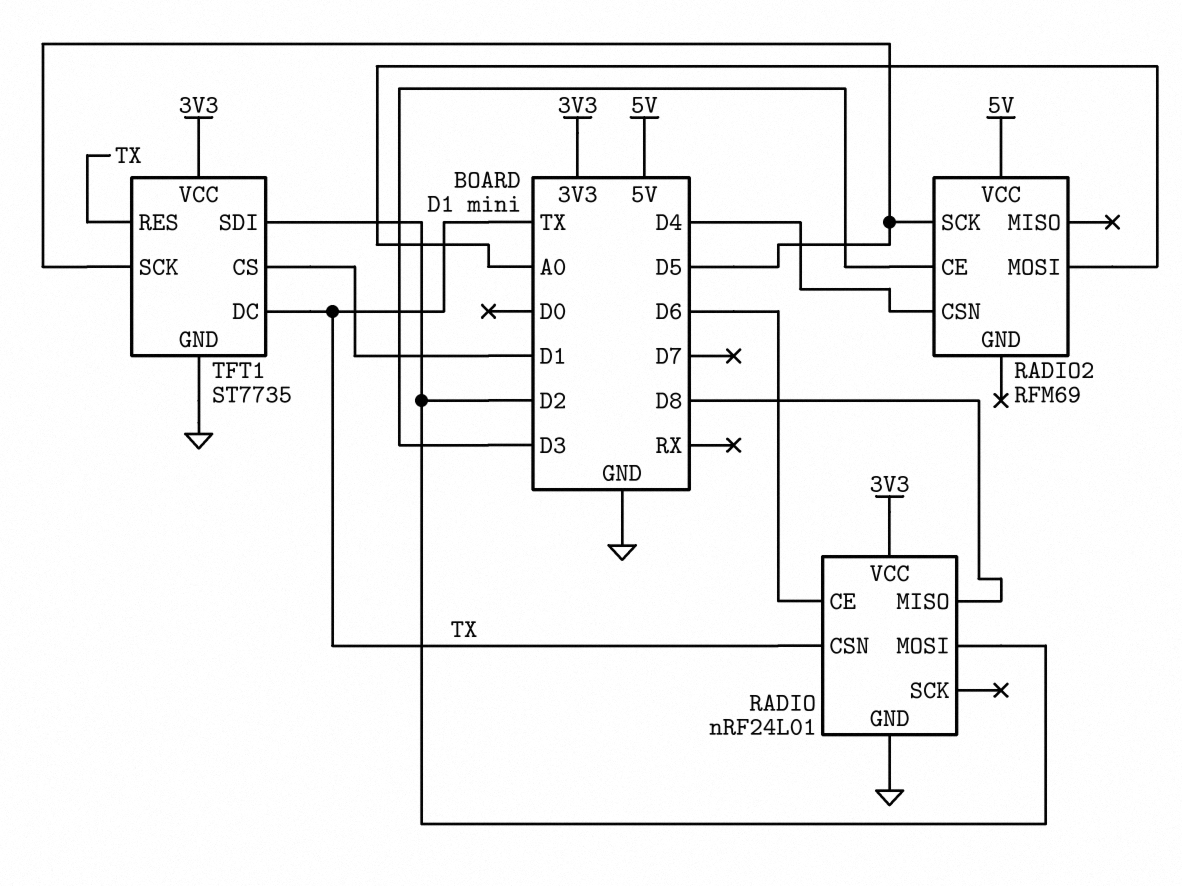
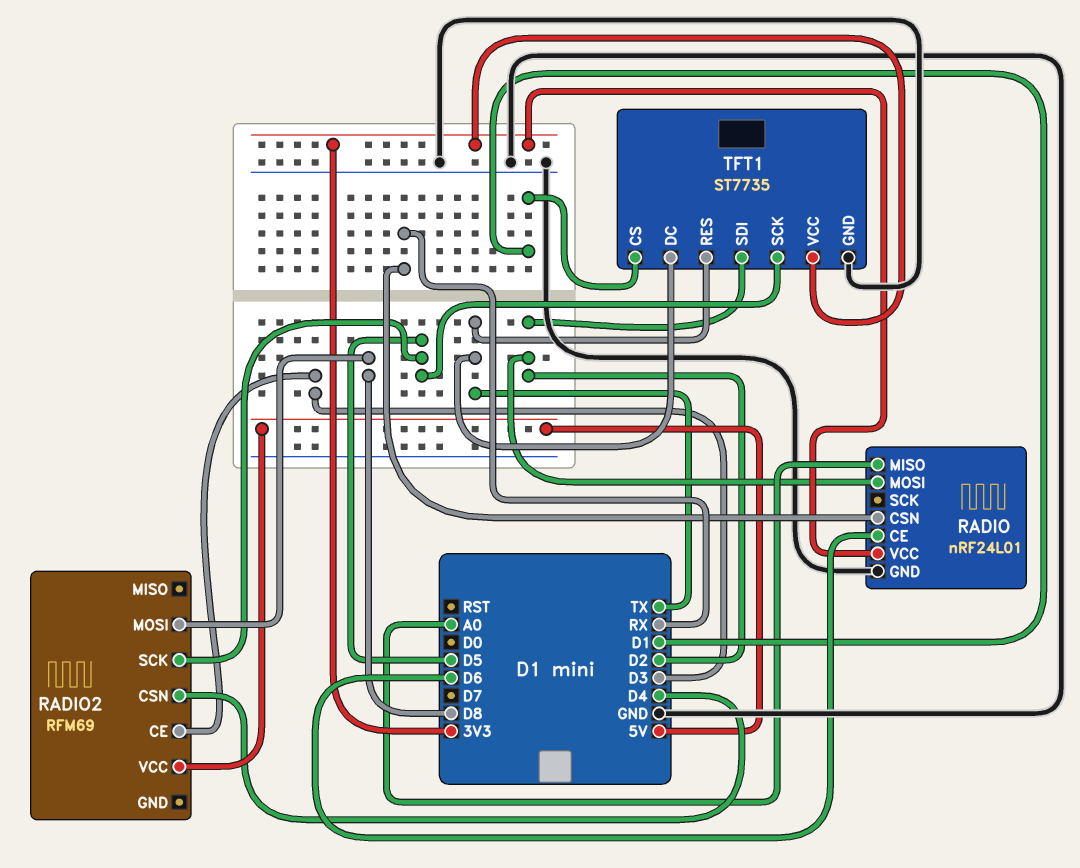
RADIO pin CSN: TX -> RX
RADIO pin MISO: D8 -> A0
RADIO2 pin MOSI: A0 -> D8

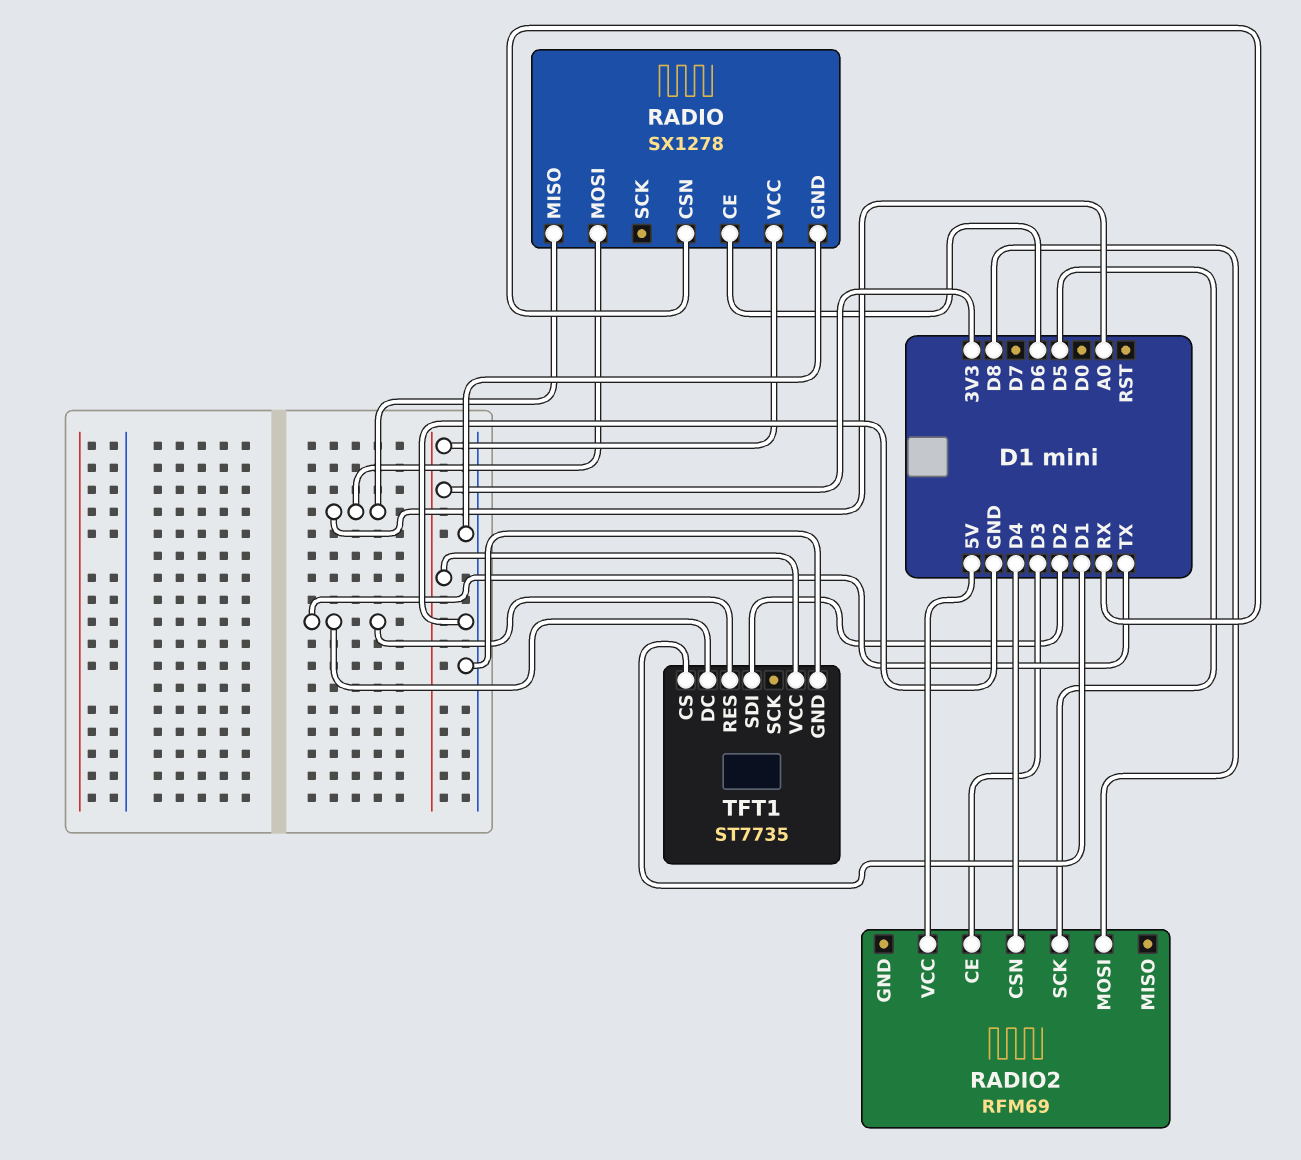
RADIO: nRF24L01 -> SX1278
RADIO pin MOSI: D2 -> A0
TFT1 pin SCK: D5 -> none

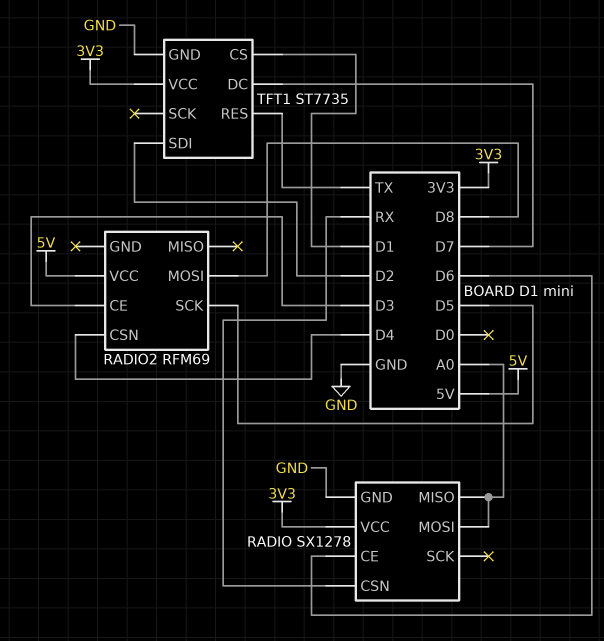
TFT1 pin DC: TX -> D7

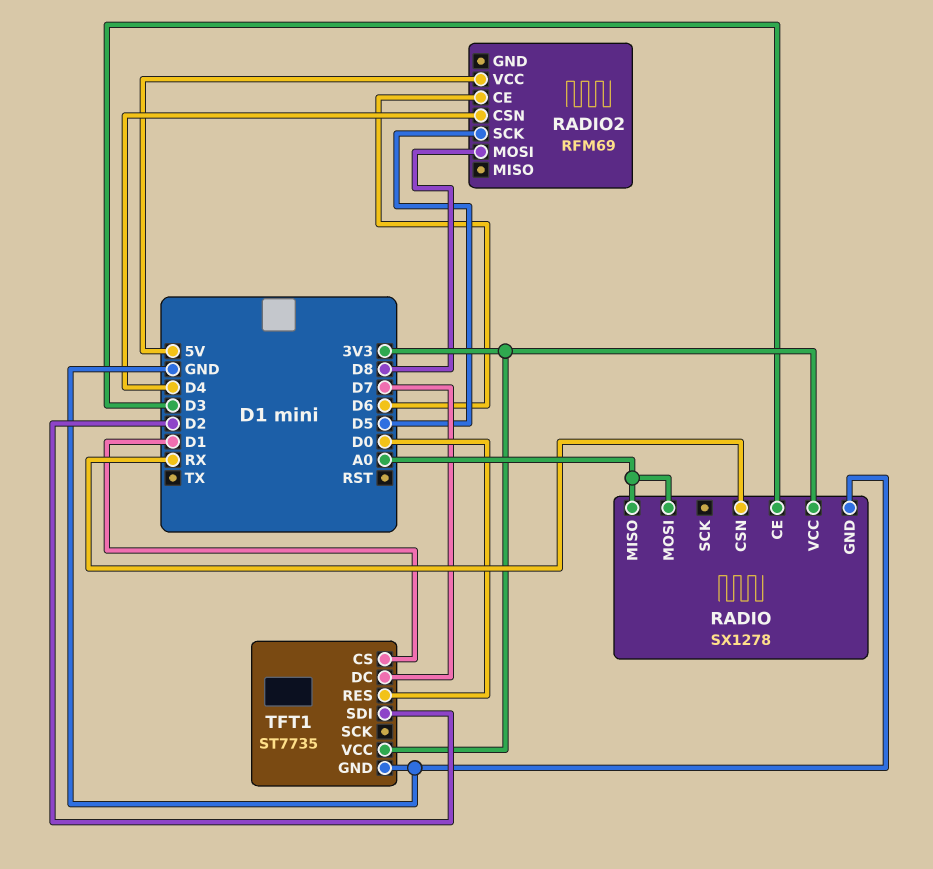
RADIO pin CE: D6 -> D3
RADIO2 pin CE: D3 -> D6
TFT1 pin RES: TX -> D0

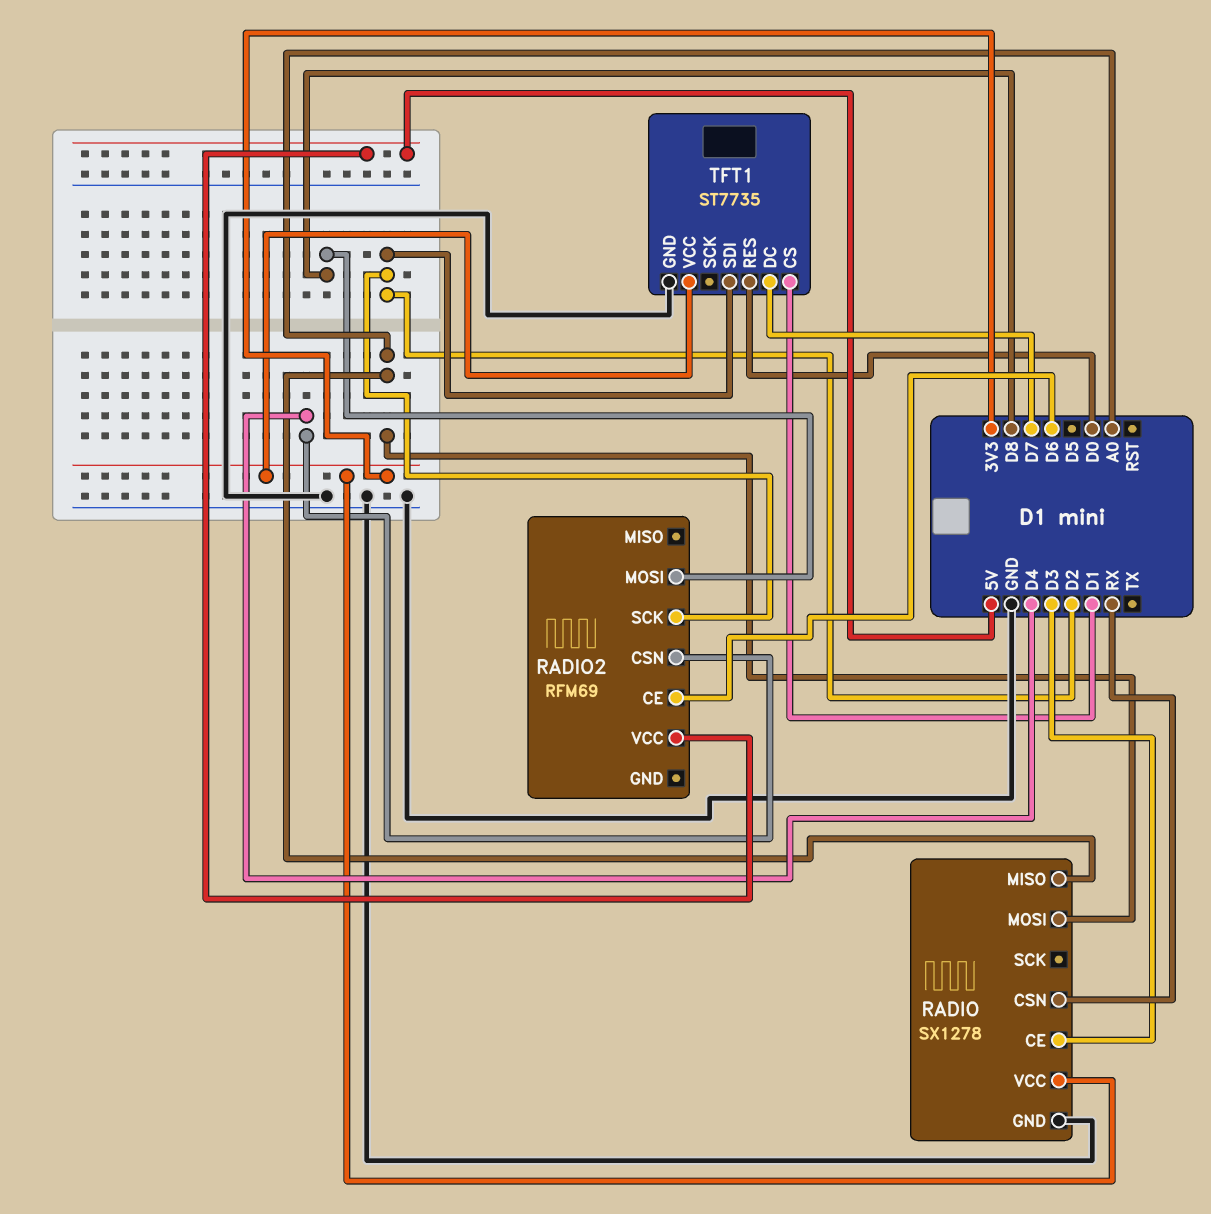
RADIO2 pin SCK: D5 -> D2

